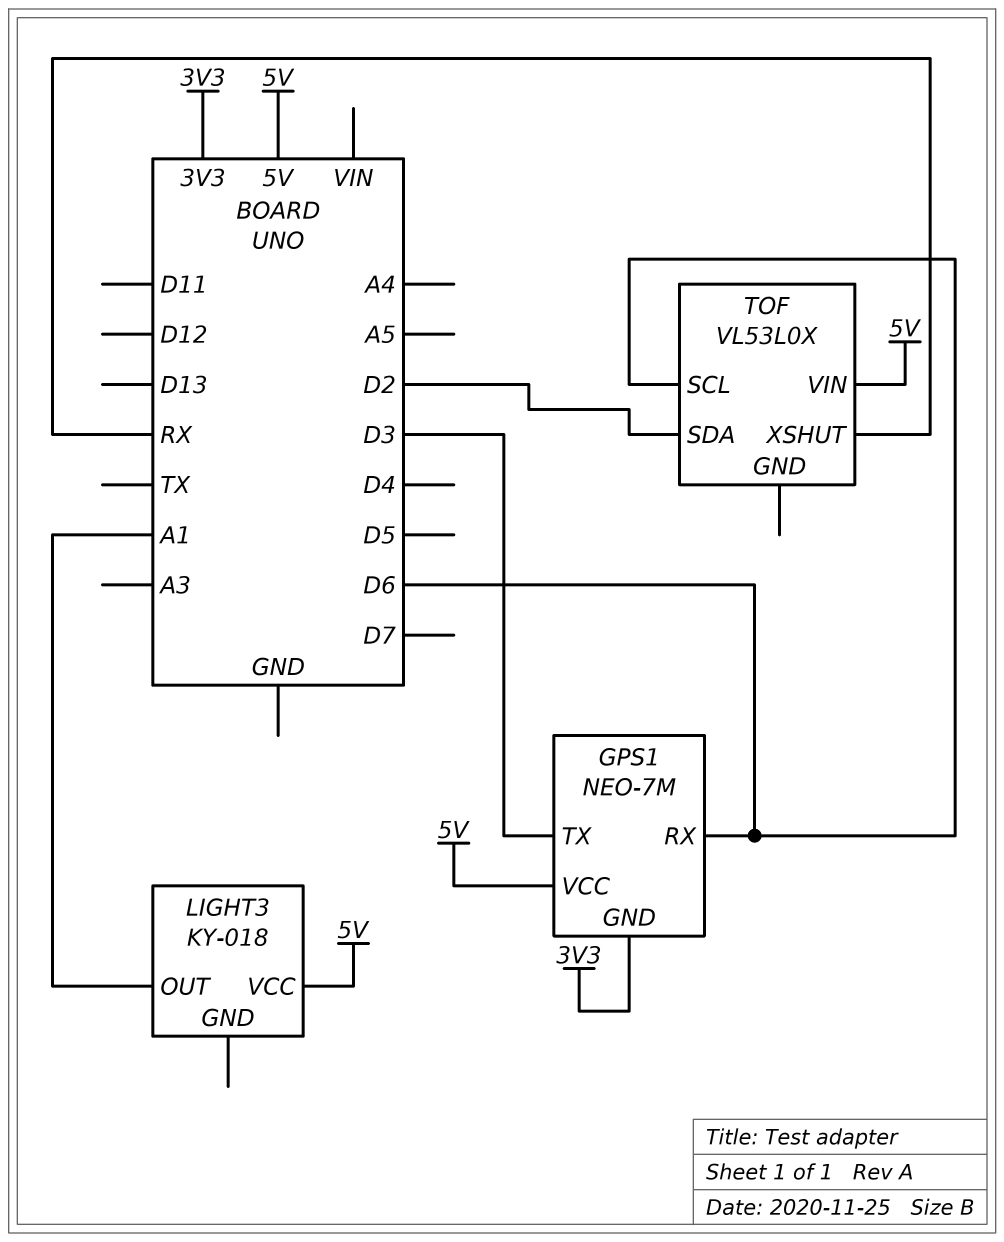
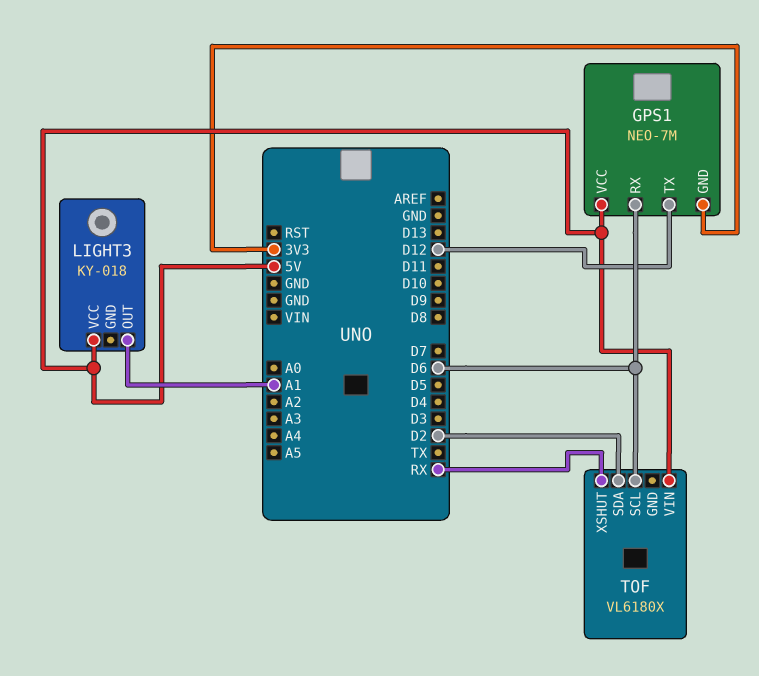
GPS1 pin TX: D3 -> D12
TOF: VL53L0X -> VL6180X

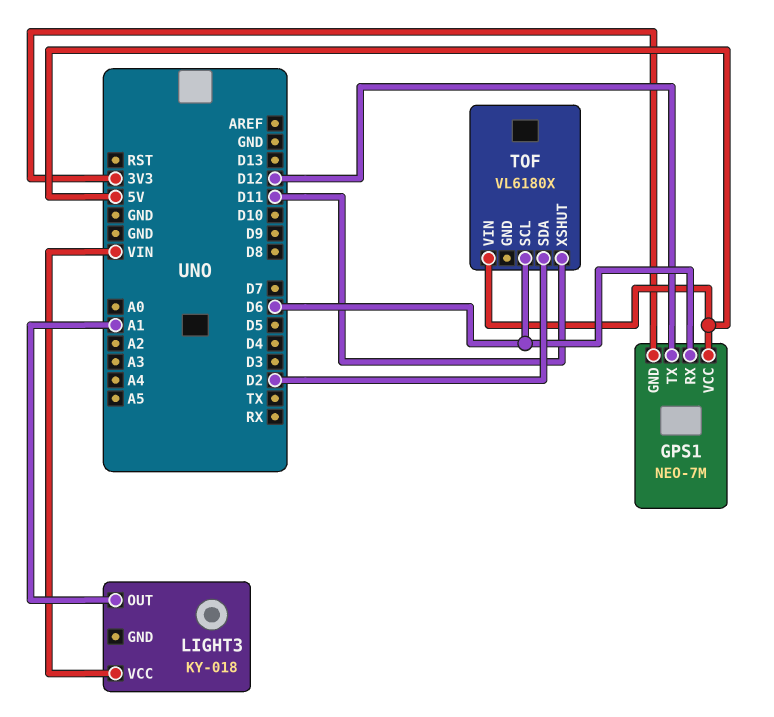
LIGHT3 pin VCC: 5V -> VIN
TOF pin XSHUT: RX -> D11

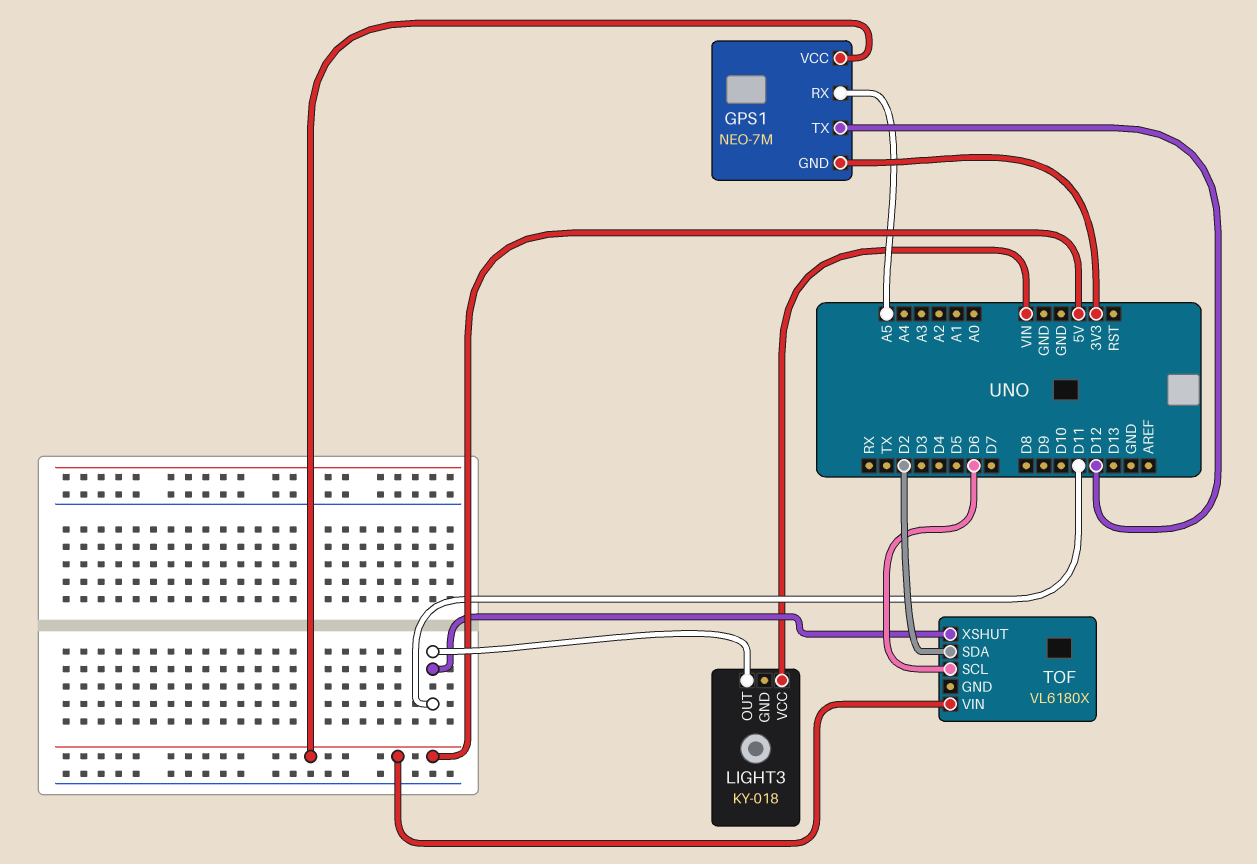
GPS1 pin RX: D6 -> A5
LIGHT3 pin OUT: A1 -> D11

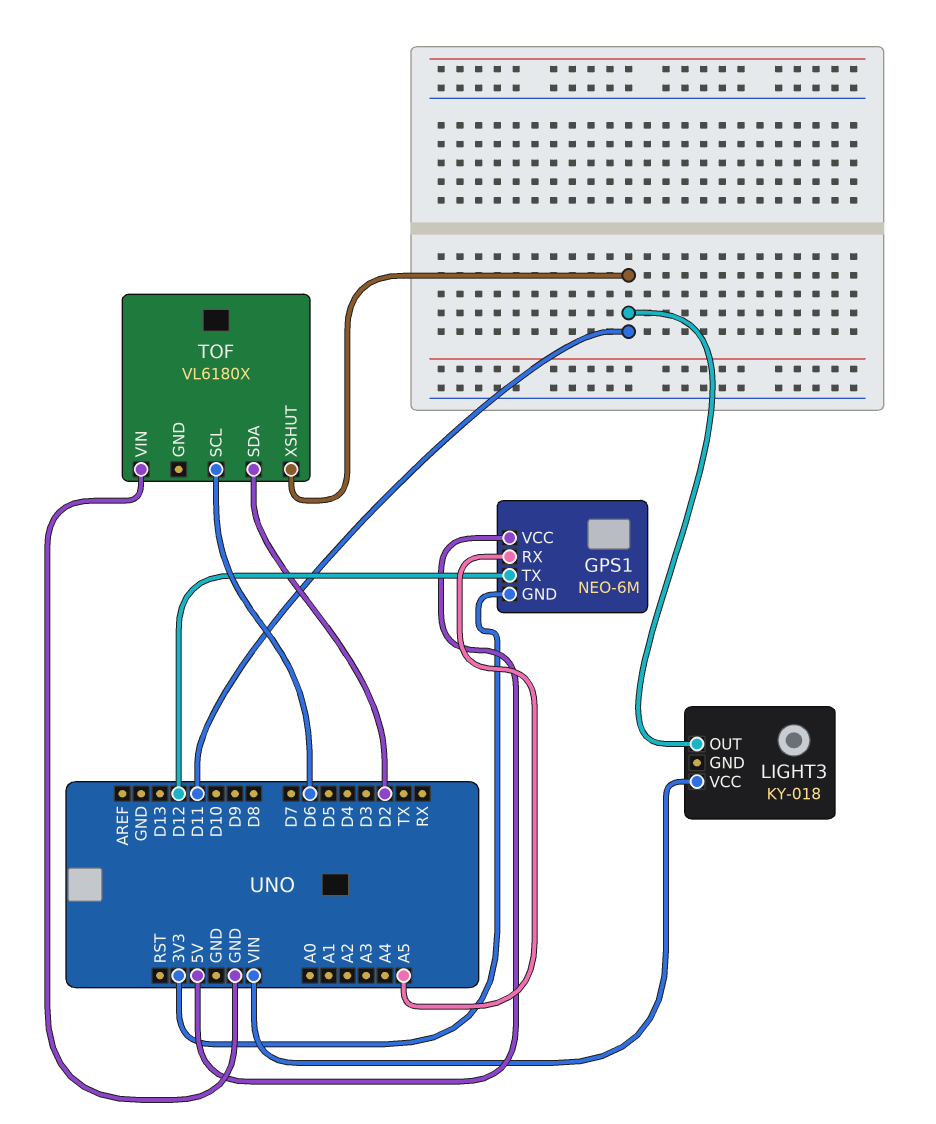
GPS1: NEO-7M -> NEO-6M
TOF pin VIN: 5V -> GND

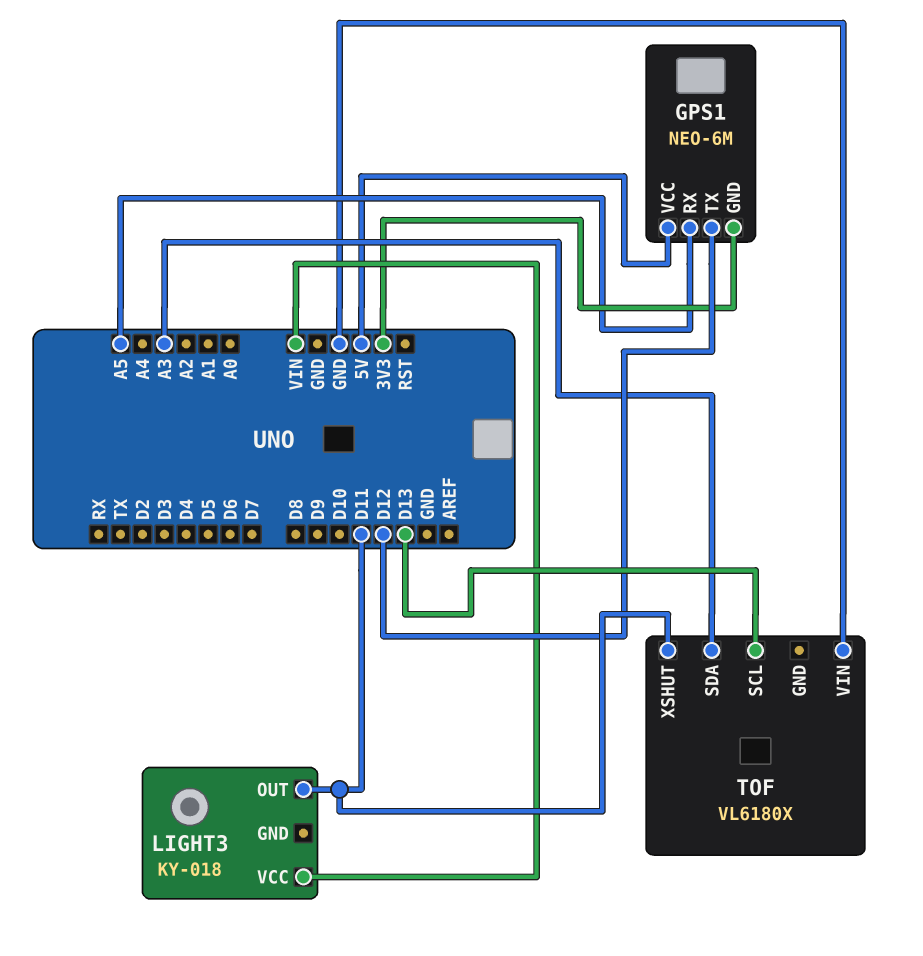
TOF pin SCL: D6 -> D13
TOF pin SDA: D2 -> A3

